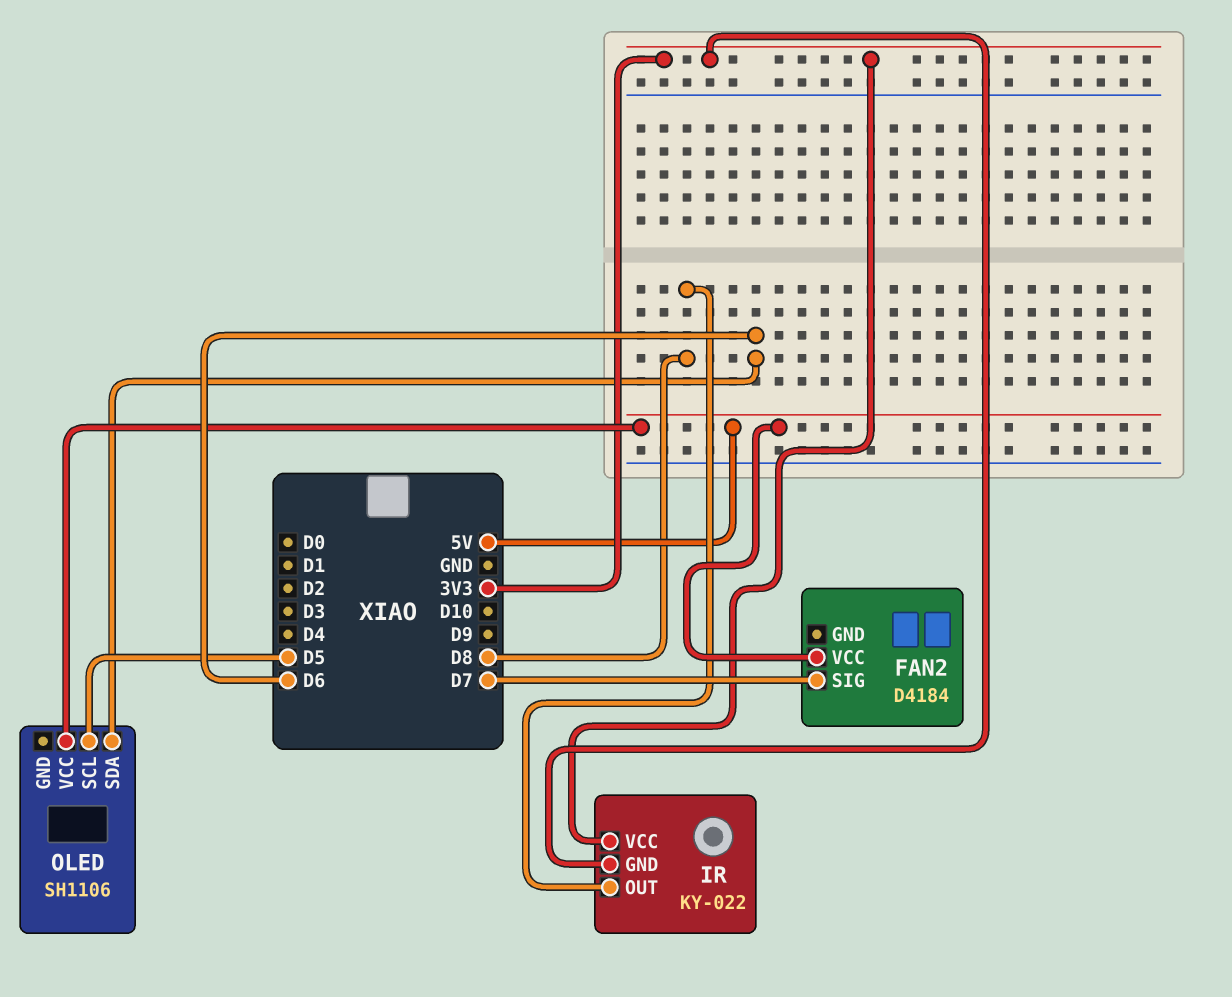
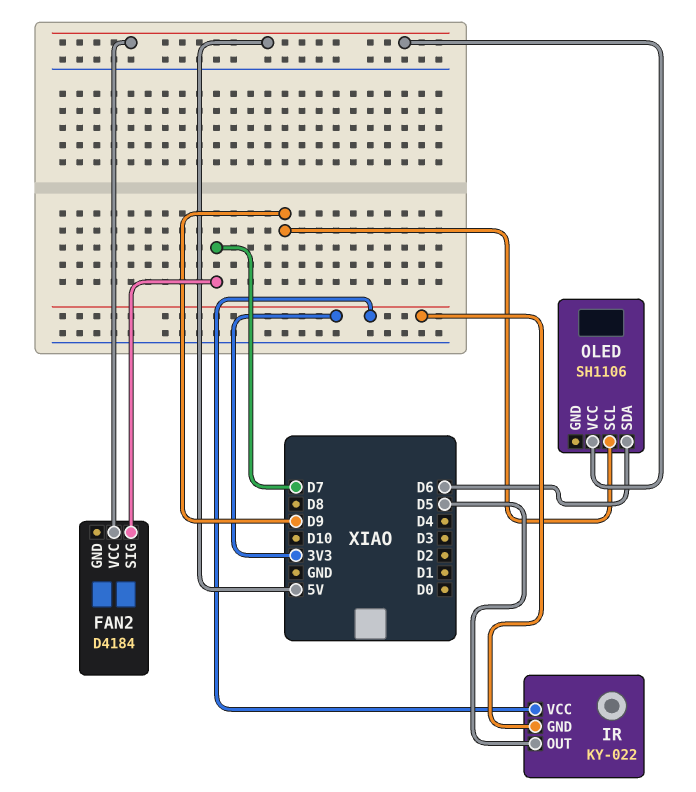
IR pin OUT: D8 -> D5
OLED pin SCL: D5 -> D9

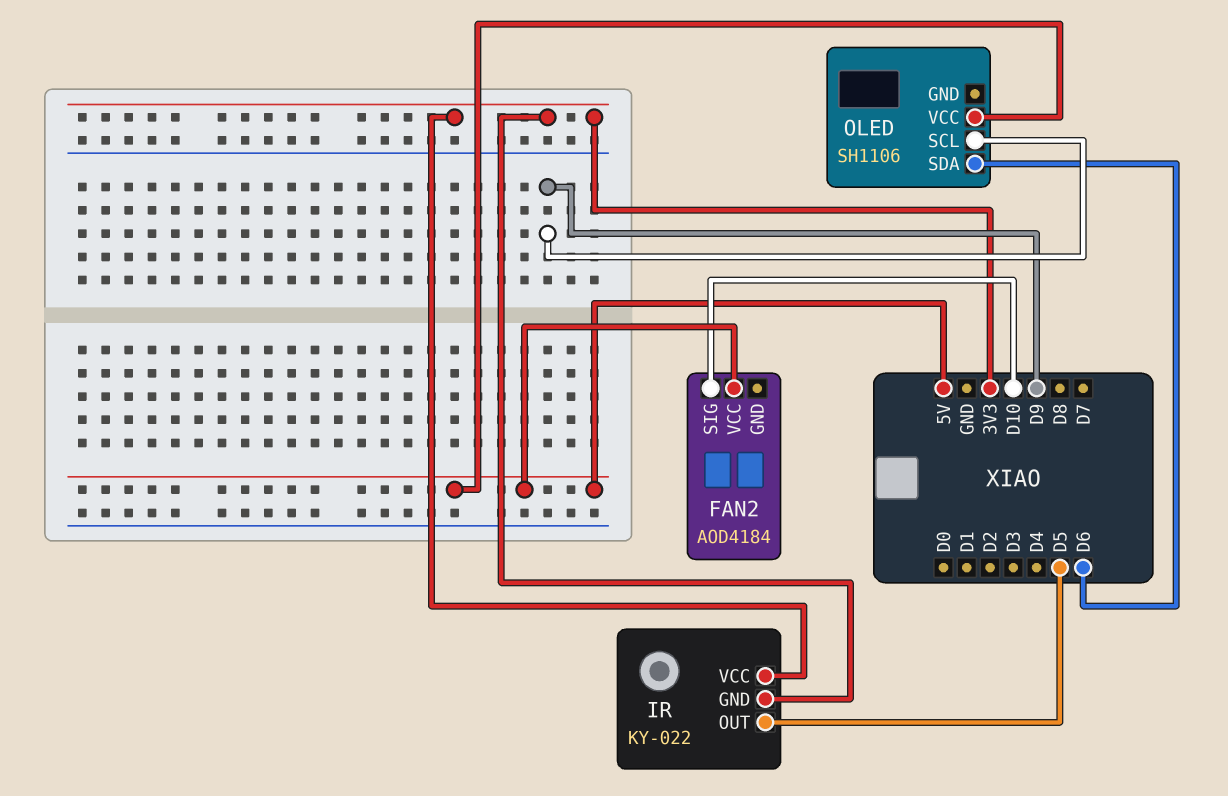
FAN2: D4184 -> AOD4184
FAN2 pin SIG: D7 -> D10

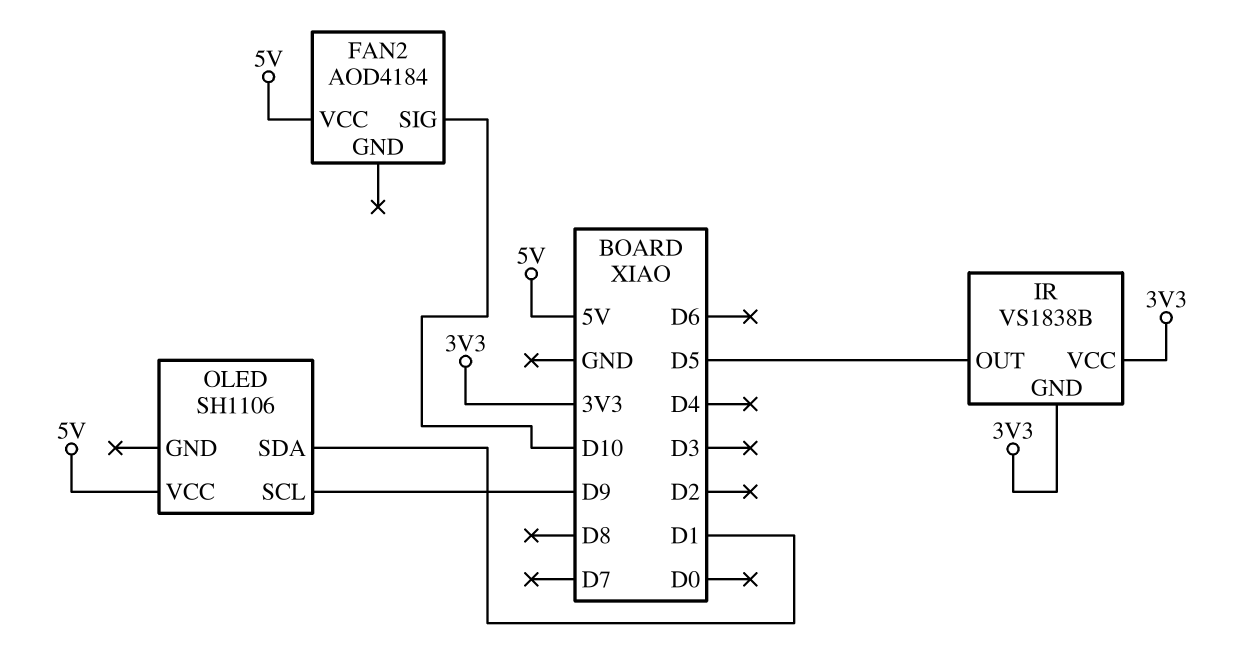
IR: KY-022 -> VS1838B
OLED pin SDA: D6 -> D1

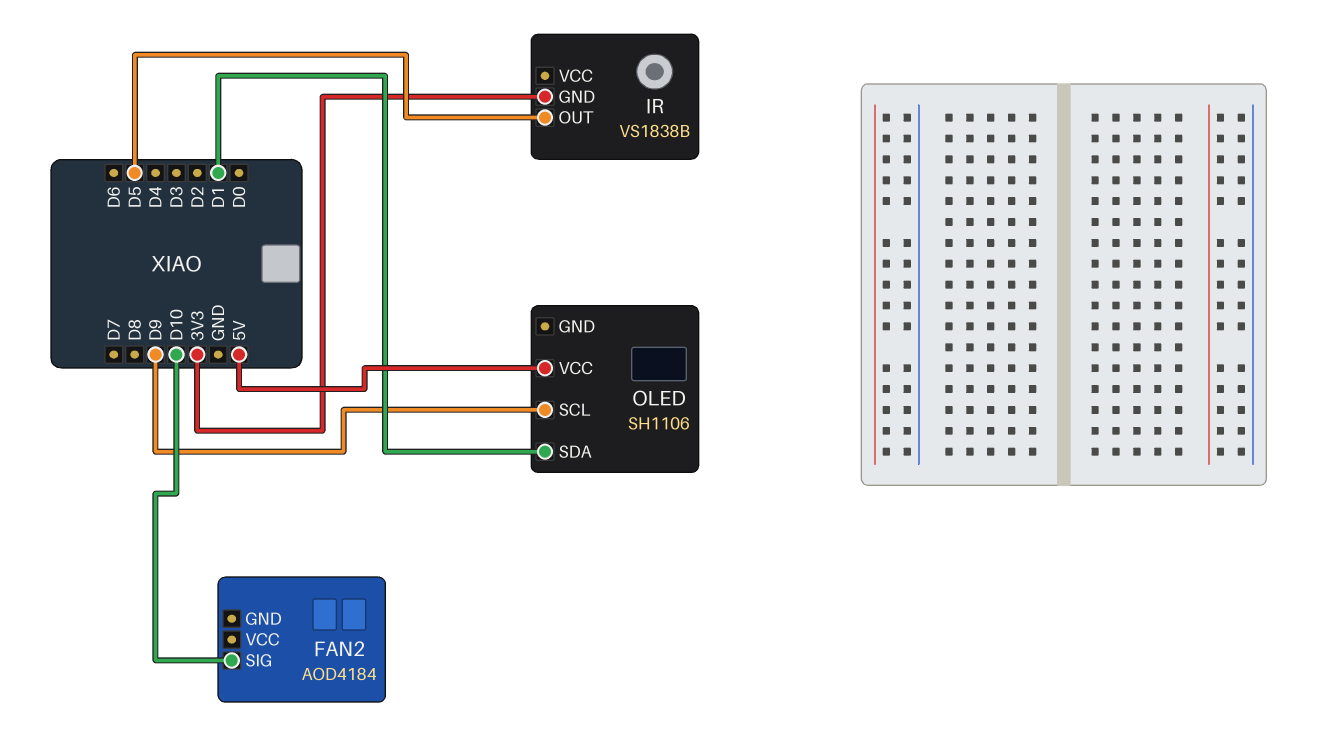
FAN2 pin VCC: 5V -> none
IR pin VCC: 3V3 -> none

